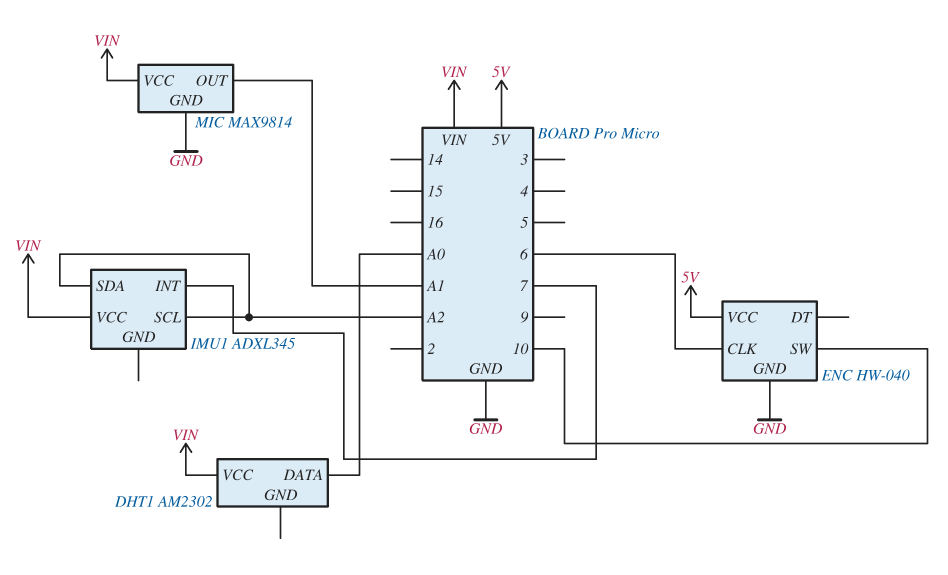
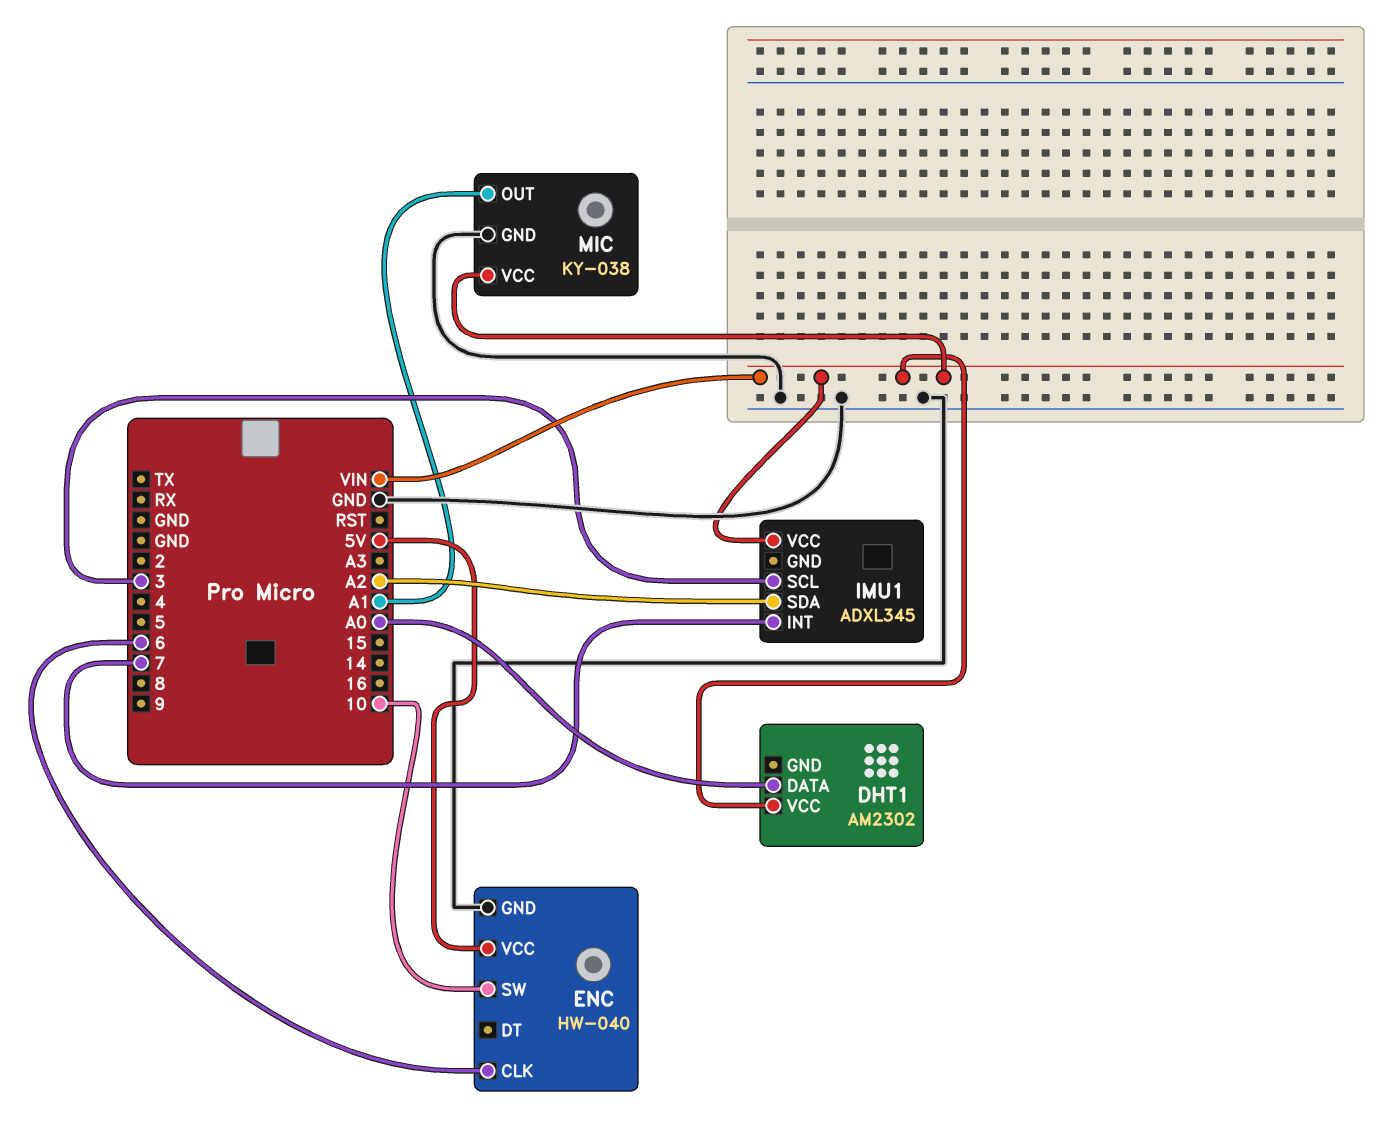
IMU1 pin SCL: A2 -> 3
MIC: MAX9814 -> KY-038

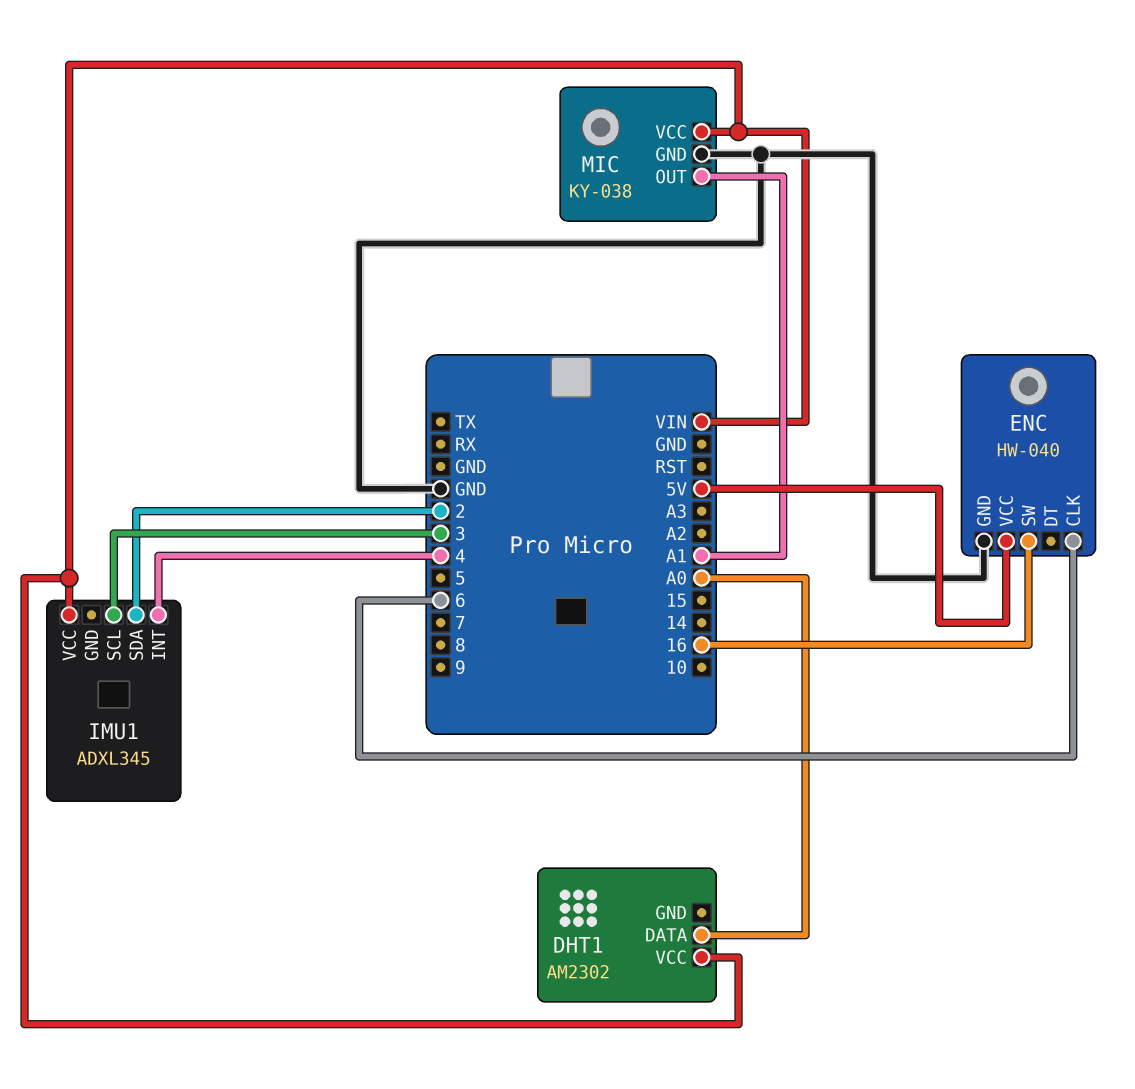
ENC pin SW: 10 -> 16
IMU1 pin INT: 7 -> 4
IMU1 pin SDA: A2 -> 2

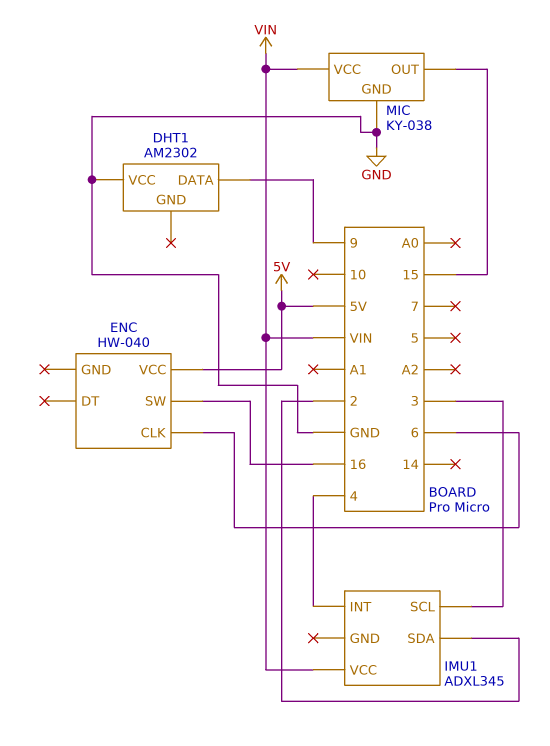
DHT1 pin DATA: A0 -> 9
DHT1 pin VCC: VIN -> GND
ENC pin GND: GND -> none
MIC pin OUT: A1 -> 15

